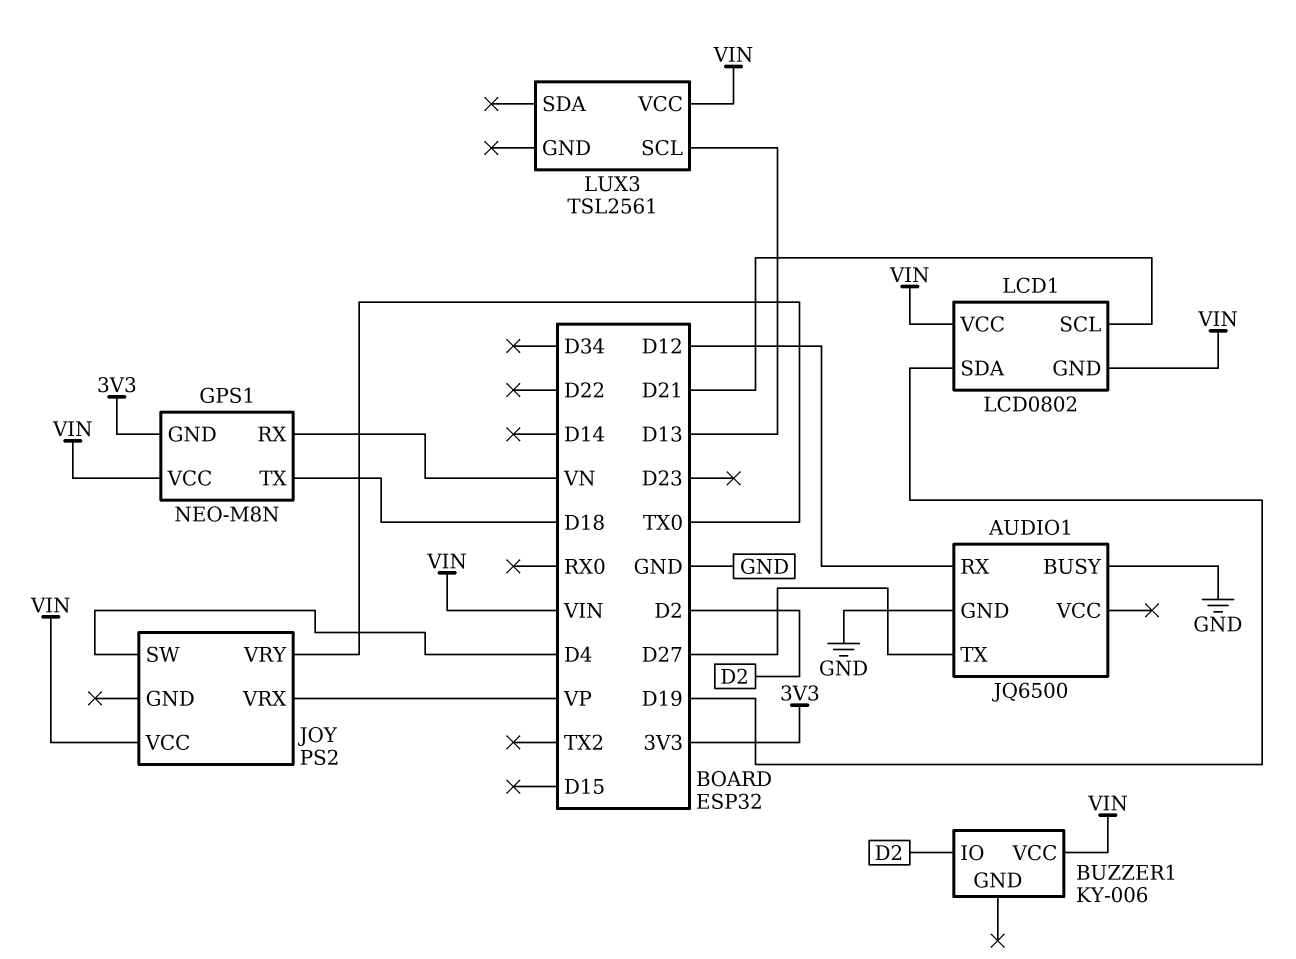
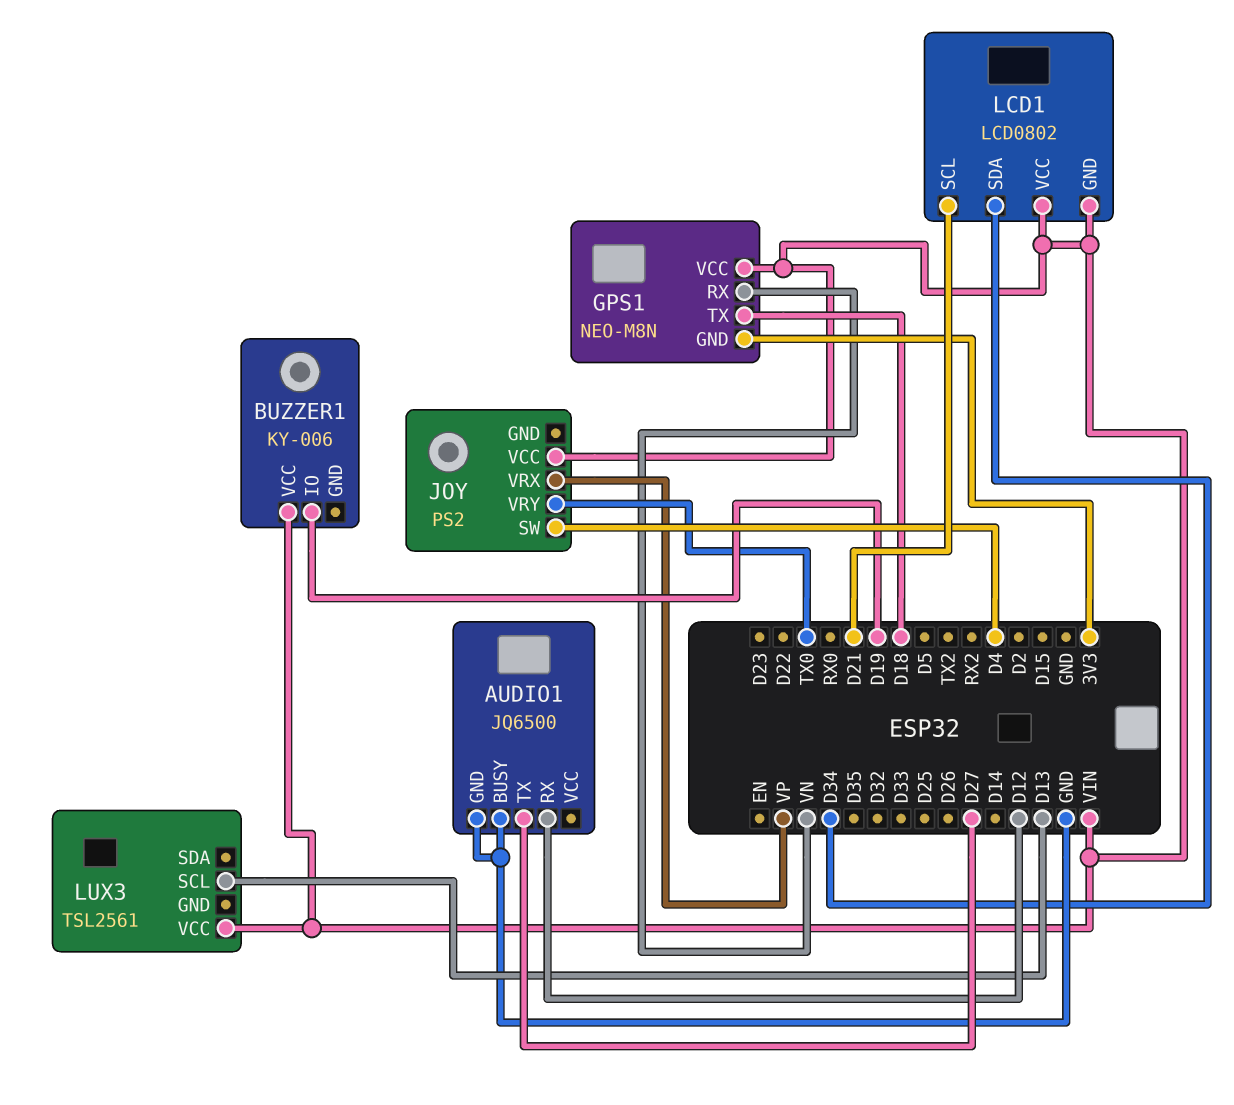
BUZZER1 pin IO: D2 -> D19
LCD1 pin SDA: D19 -> D34

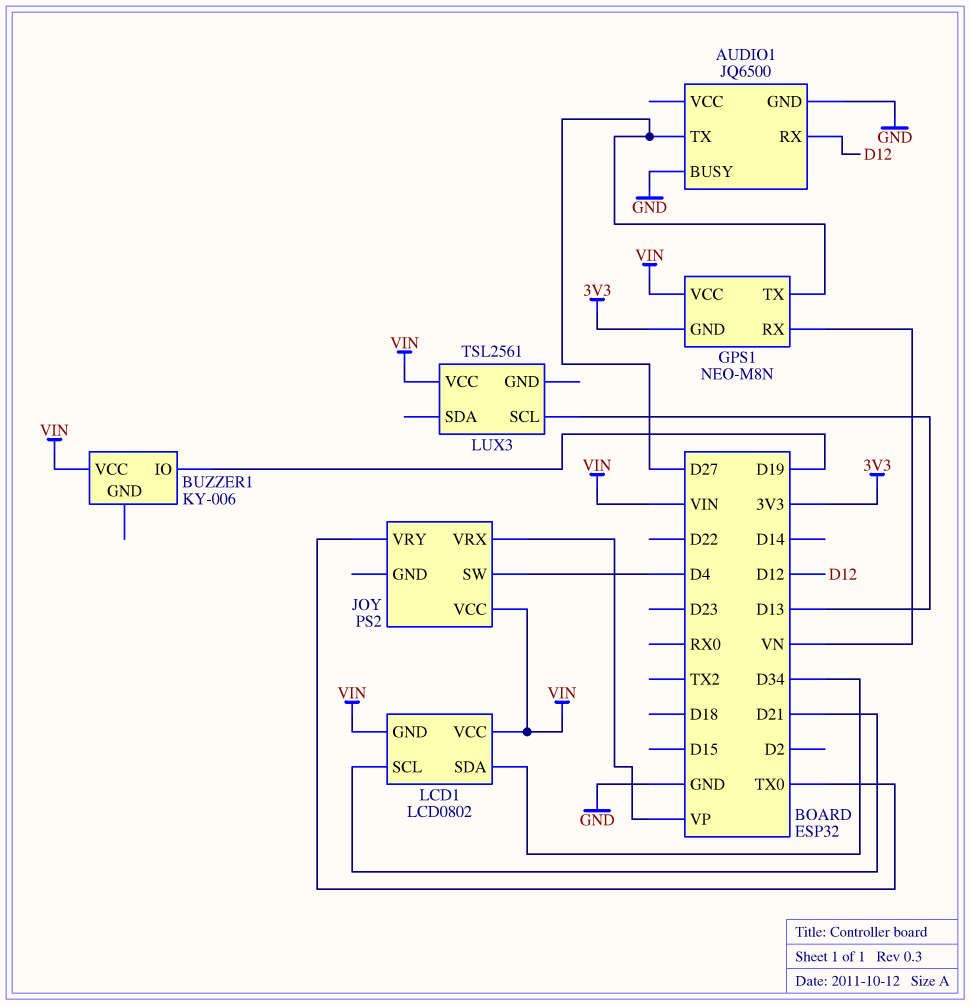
GPS1 pin TX: D18 -> D27

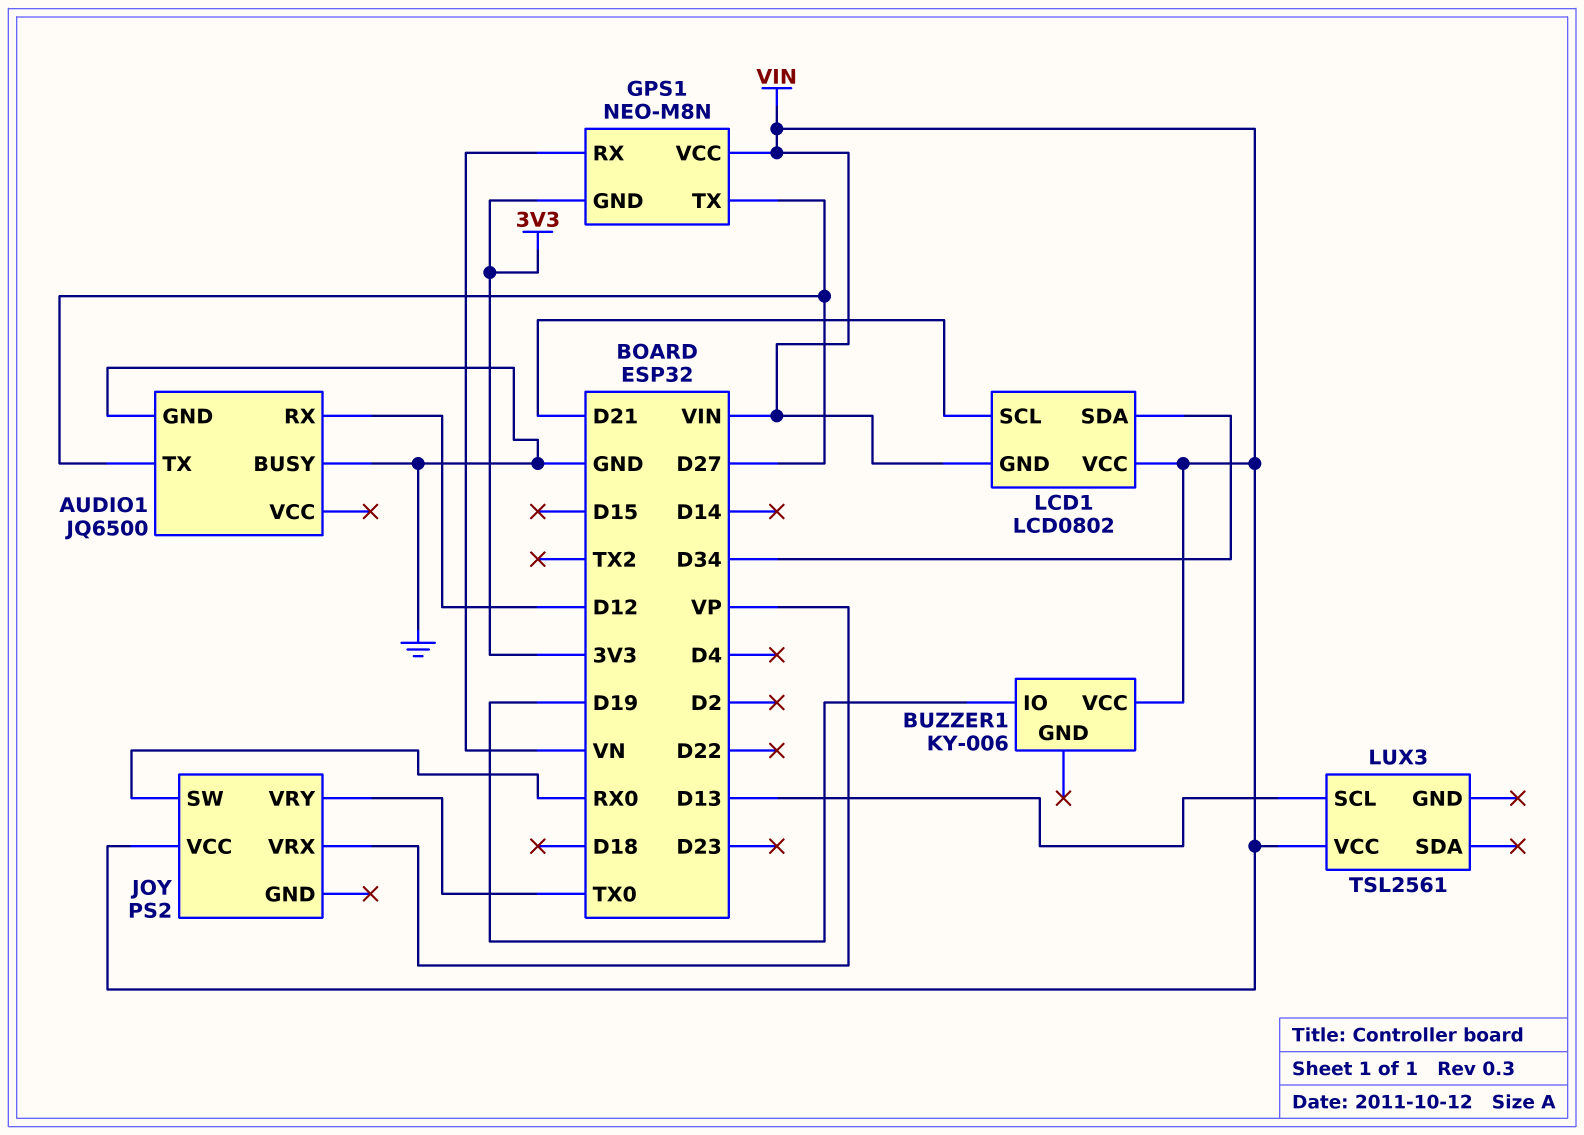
JOY pin SW: D4 -> RX0

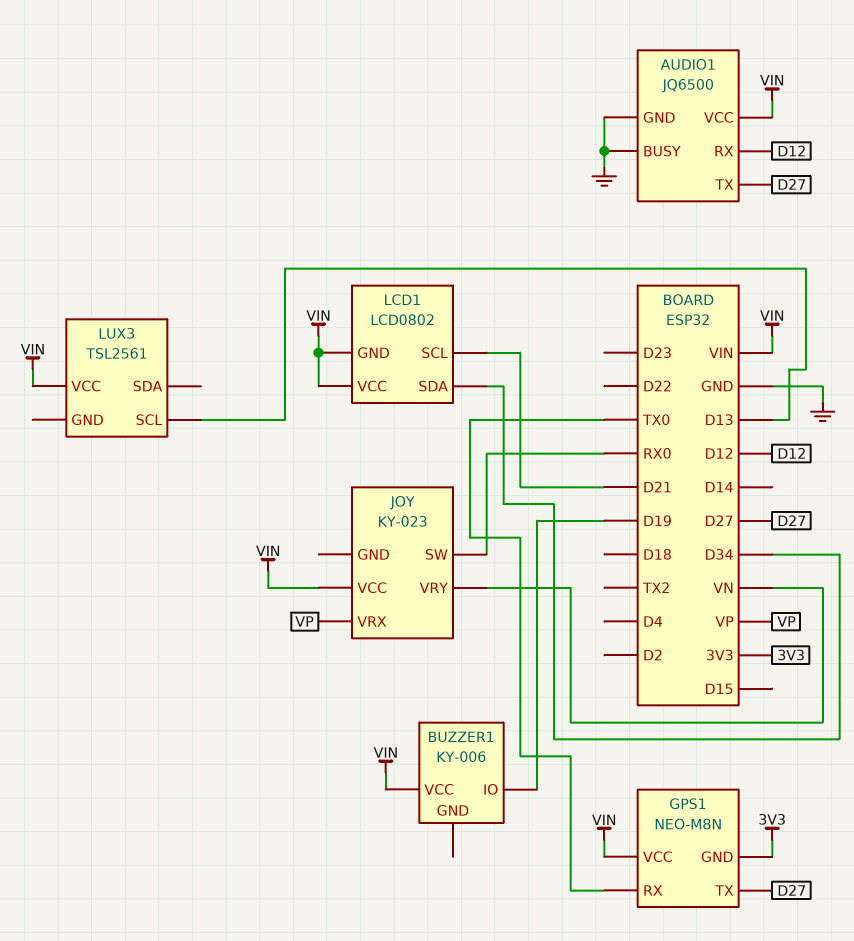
AUDIO1 pin VCC: none -> VIN
GPS1 pin RX: VN -> TX0
JOY: PS2 -> KY-023
JOY pin VRY: TX0 -> VN

